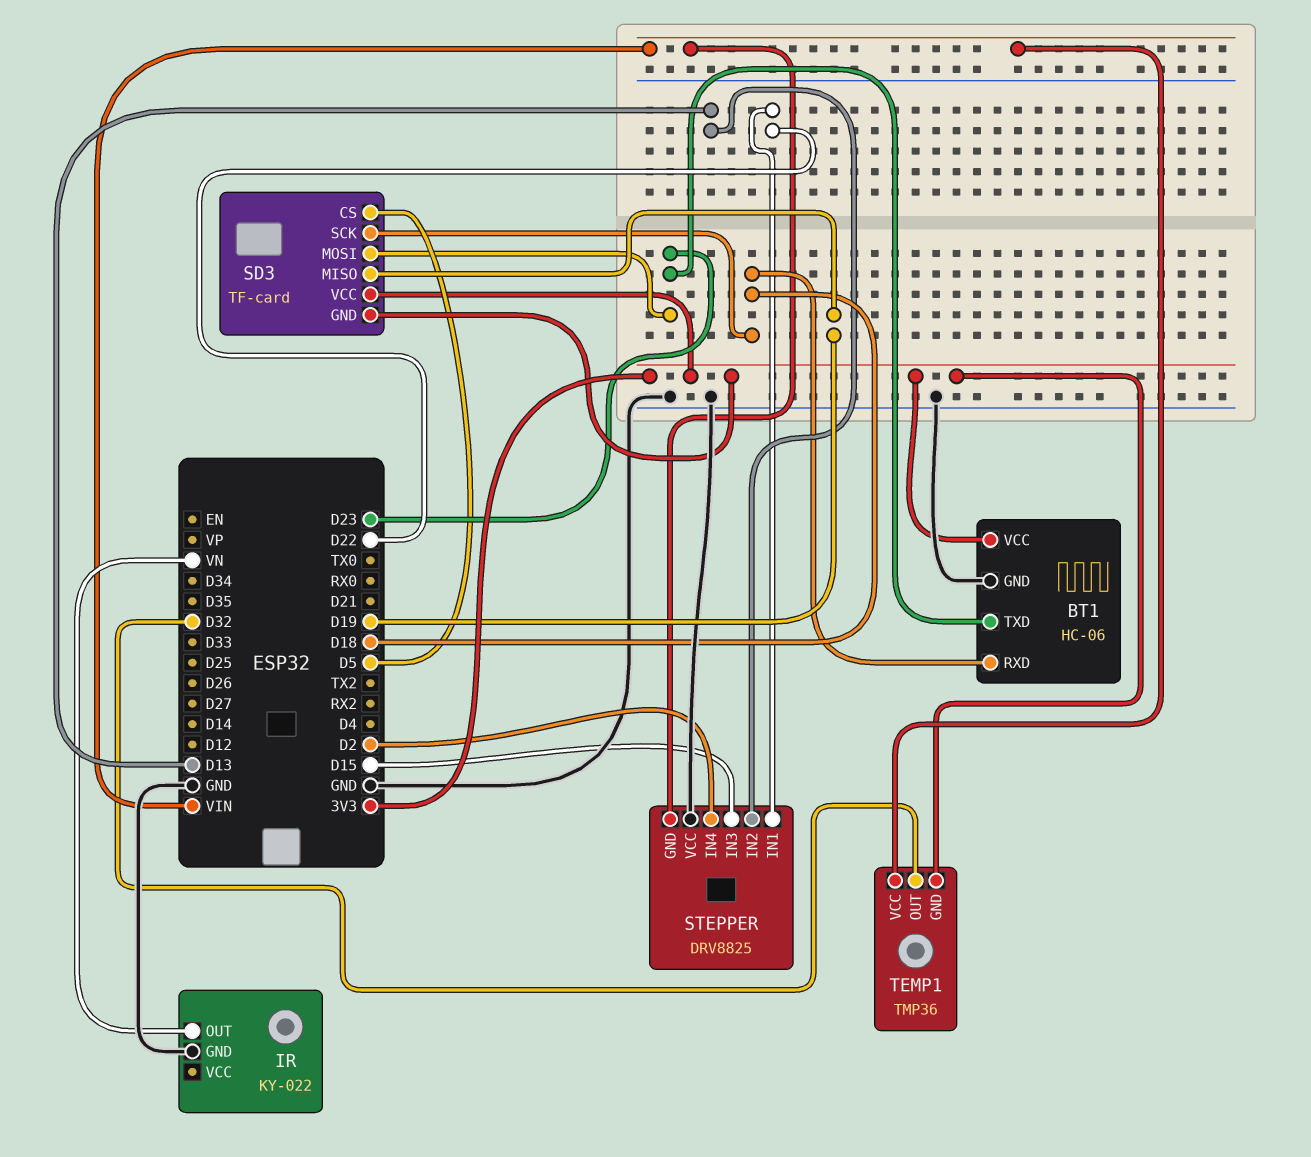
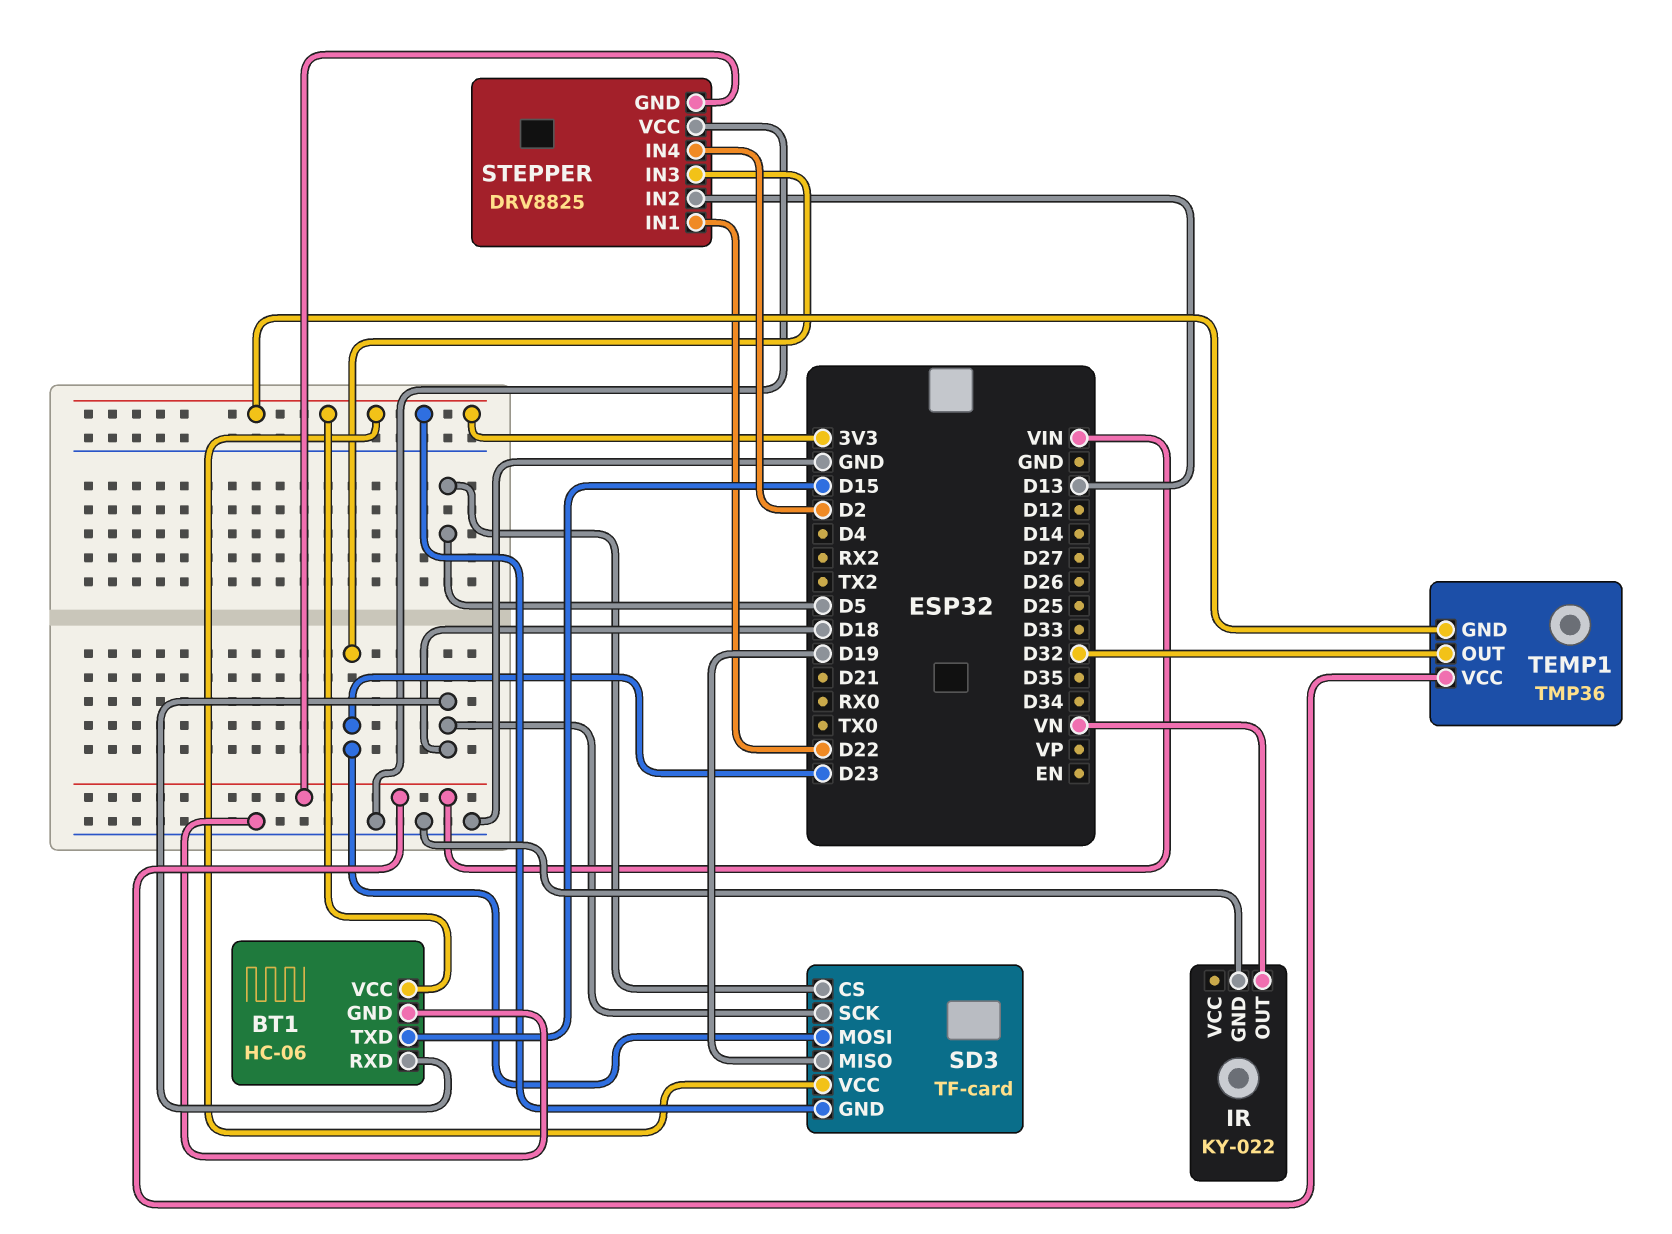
BT1 pin TXD: D23 -> D15
STEPPER pin IN3: D15 -> D23

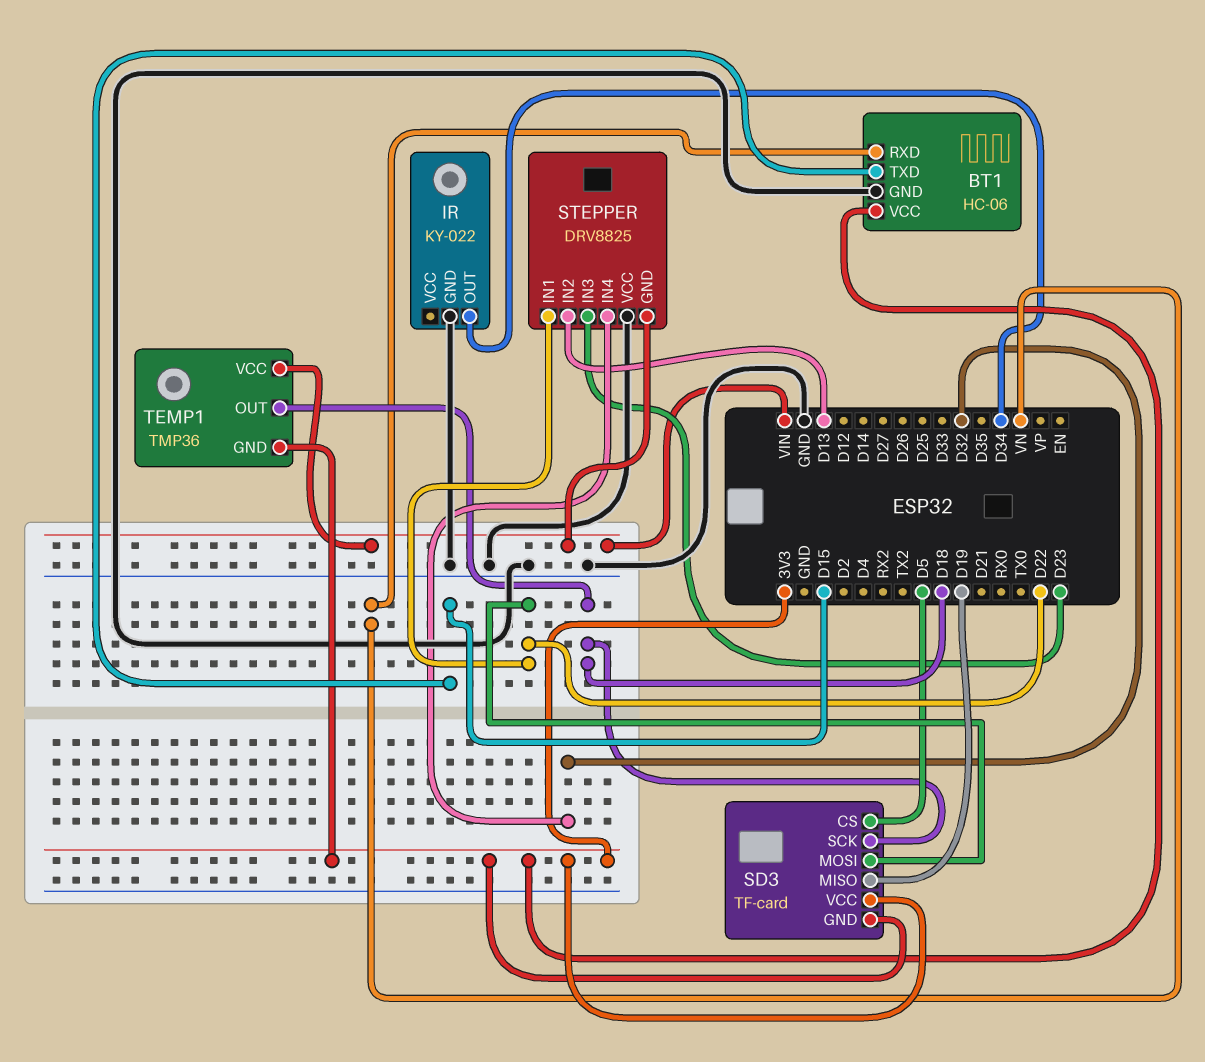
BT1 pin RXD: D18 -> VN
IR pin OUT: VN -> D34
SD3 pin MOSI: D23 -> D22
STEPPER pin IN4: D2 -> D32
TEMP1 pin OUT: D32 -> D18

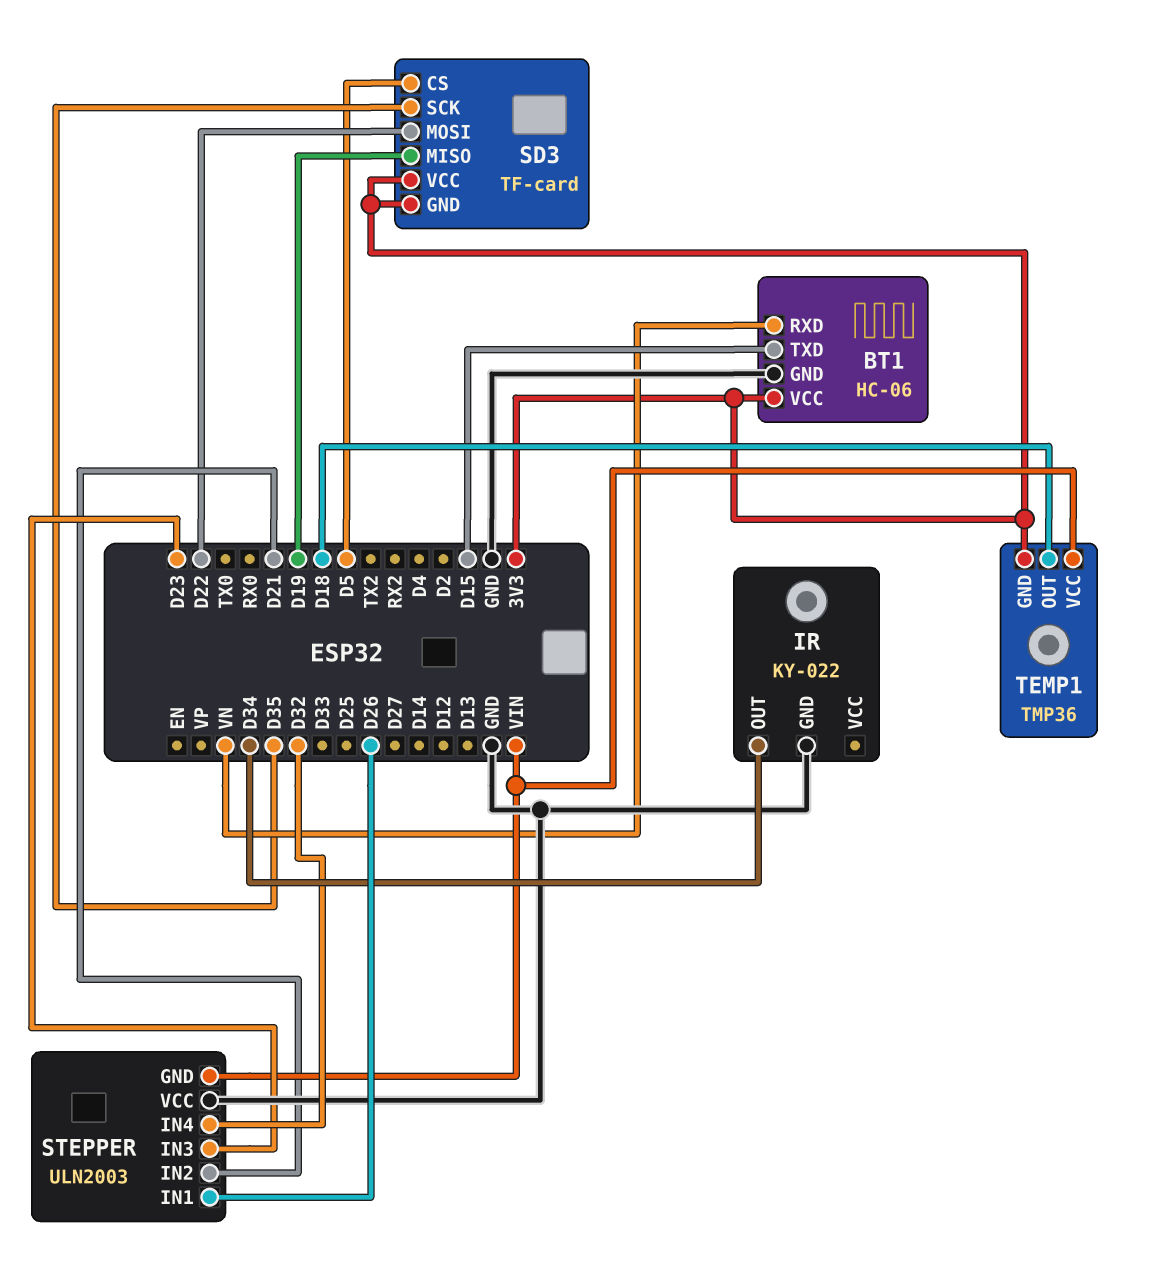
SD3 pin SCK: D18 -> D35
STEPPER: DRV8825 -> ULN2003
STEPPER pin IN1: D22 -> D26
STEPPER pin IN2: D13 -> D21

